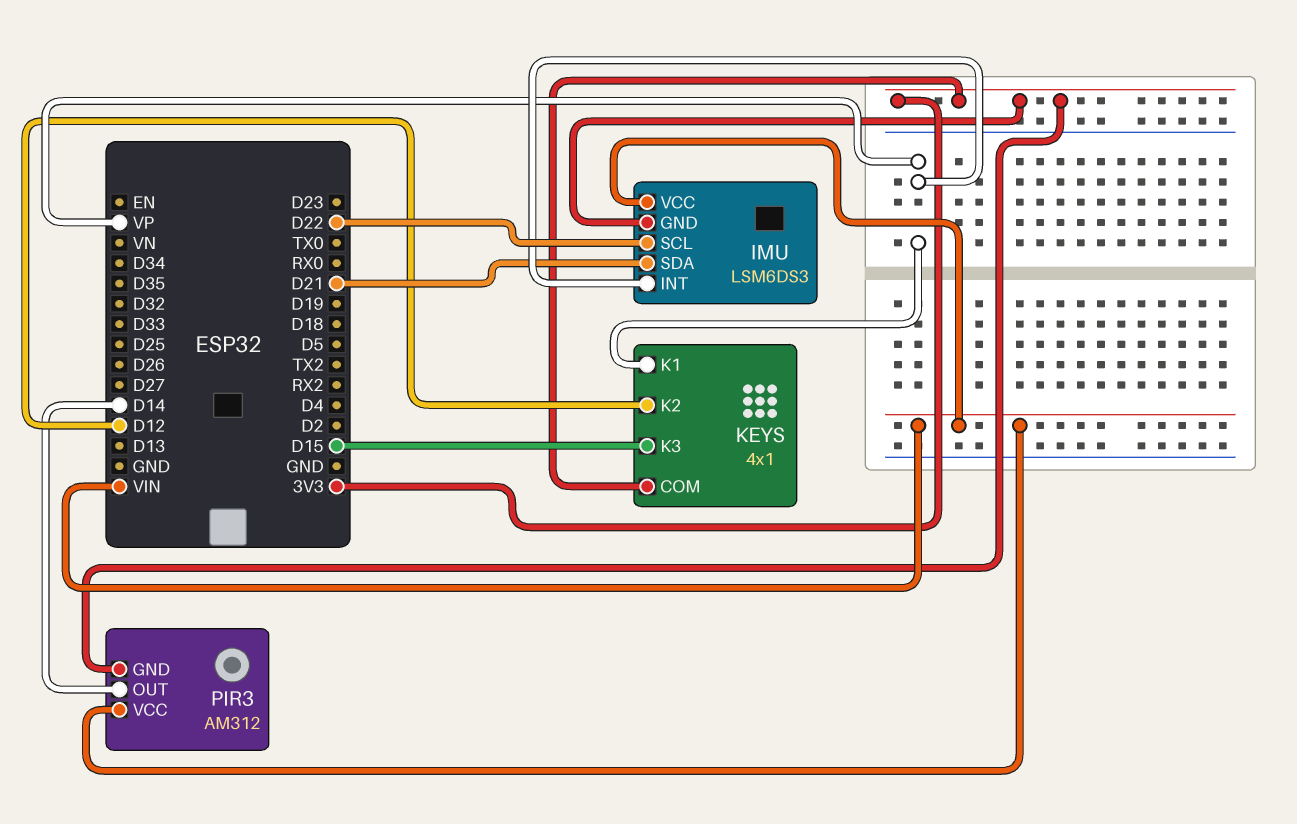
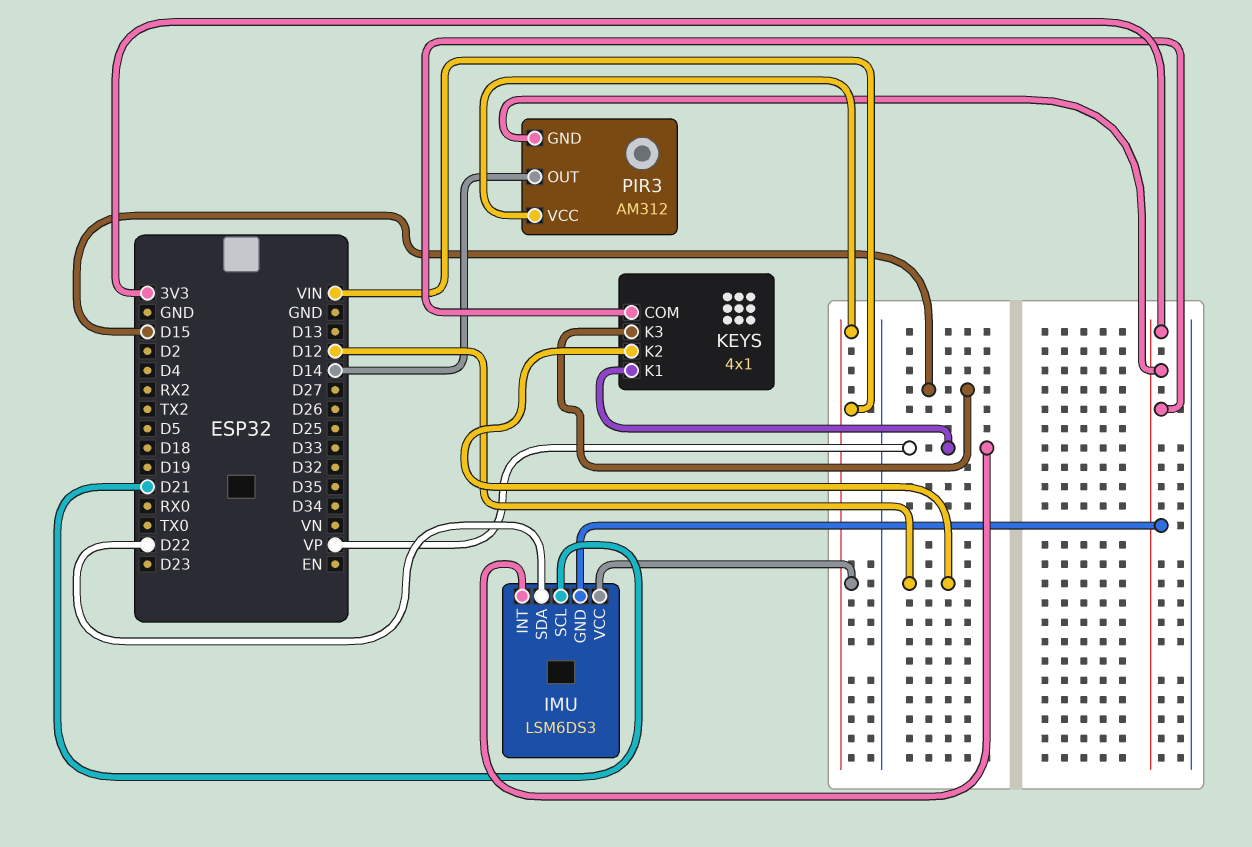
IMU pin SCL: D22 -> D21
IMU pin SDA: D21 -> D22

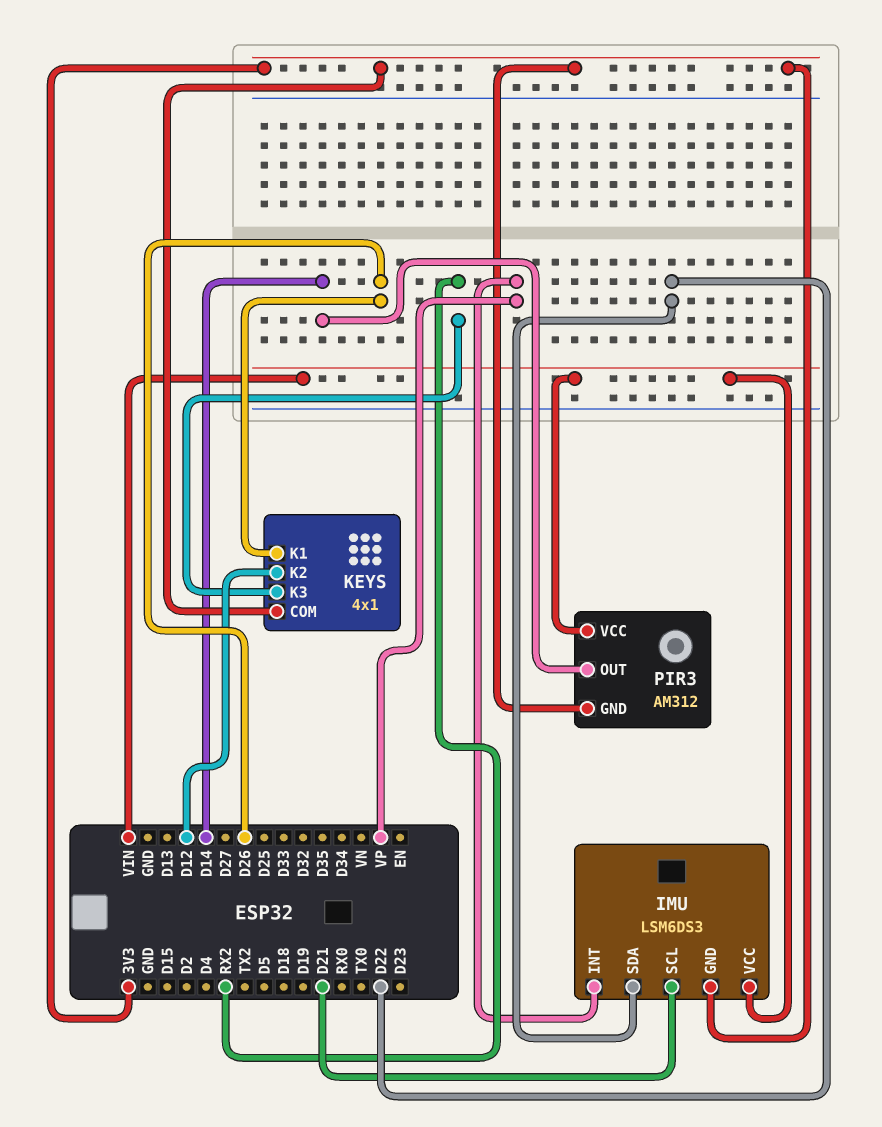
KEYS pin K1: VP -> D26
KEYS pin K3: D15 -> RX2

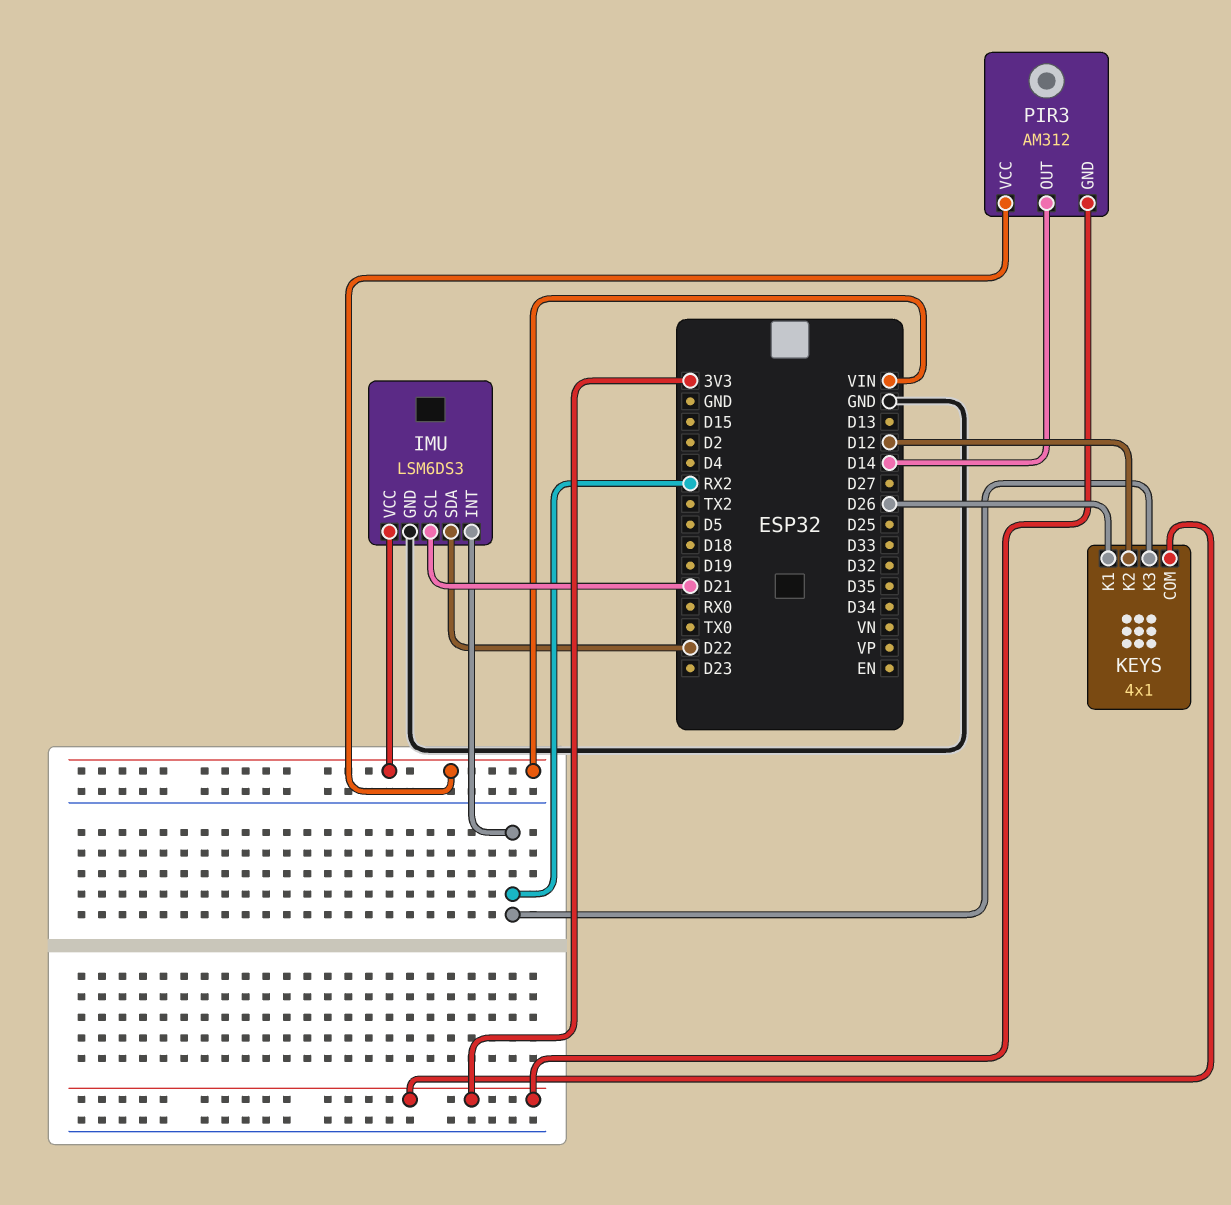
IMU pin GND: 3V3 -> GND
IMU pin INT: VP -> RX2

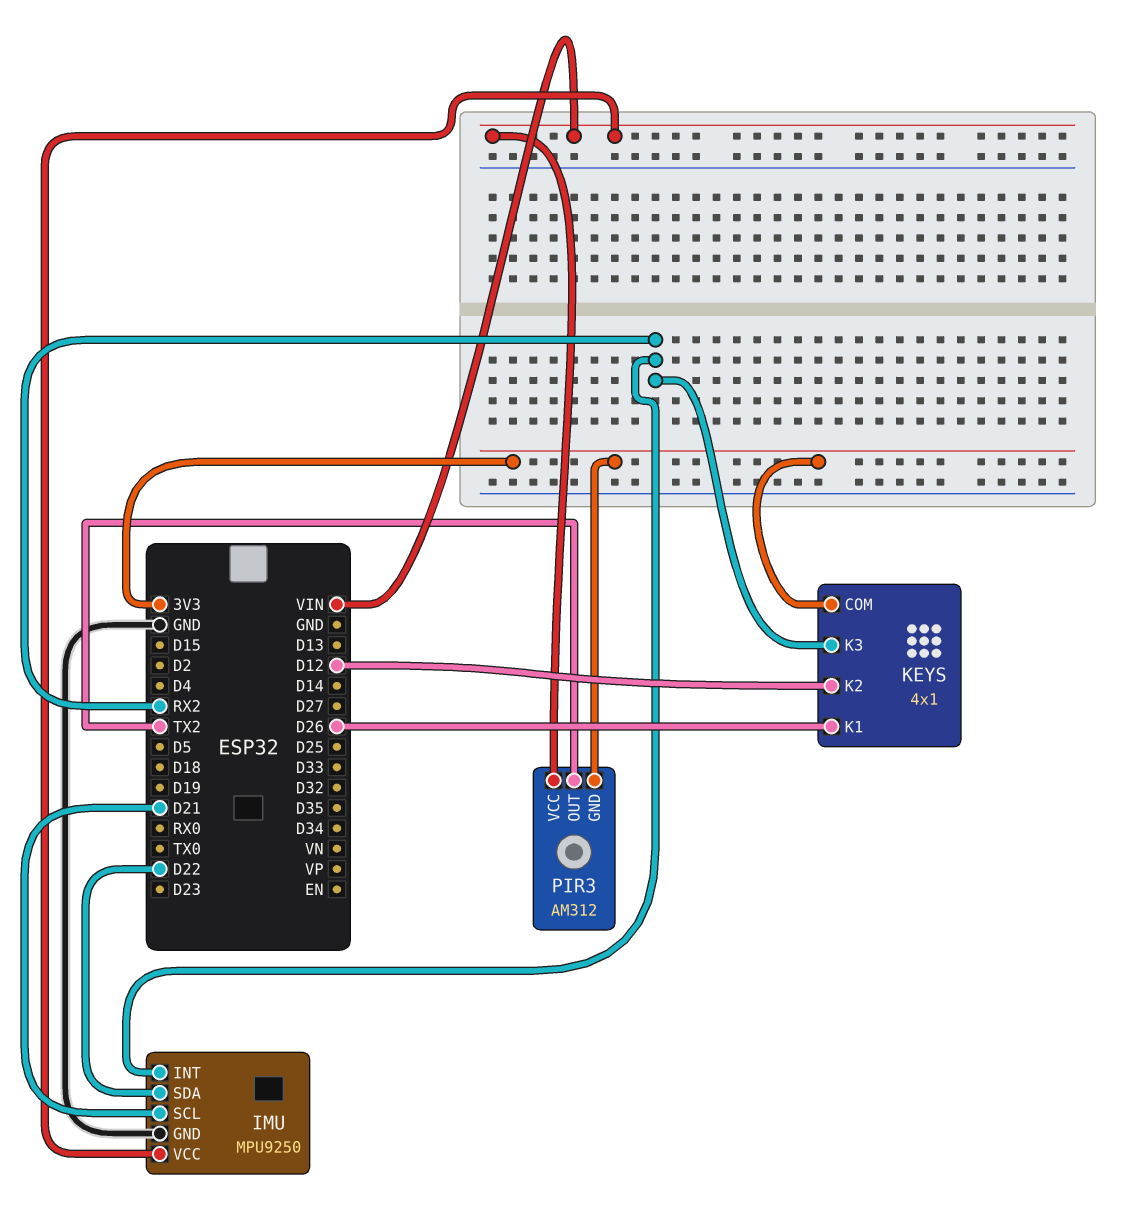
IMU: LSM6DS3 -> MPU9250
PIR3 pin OUT: D14 -> TX2

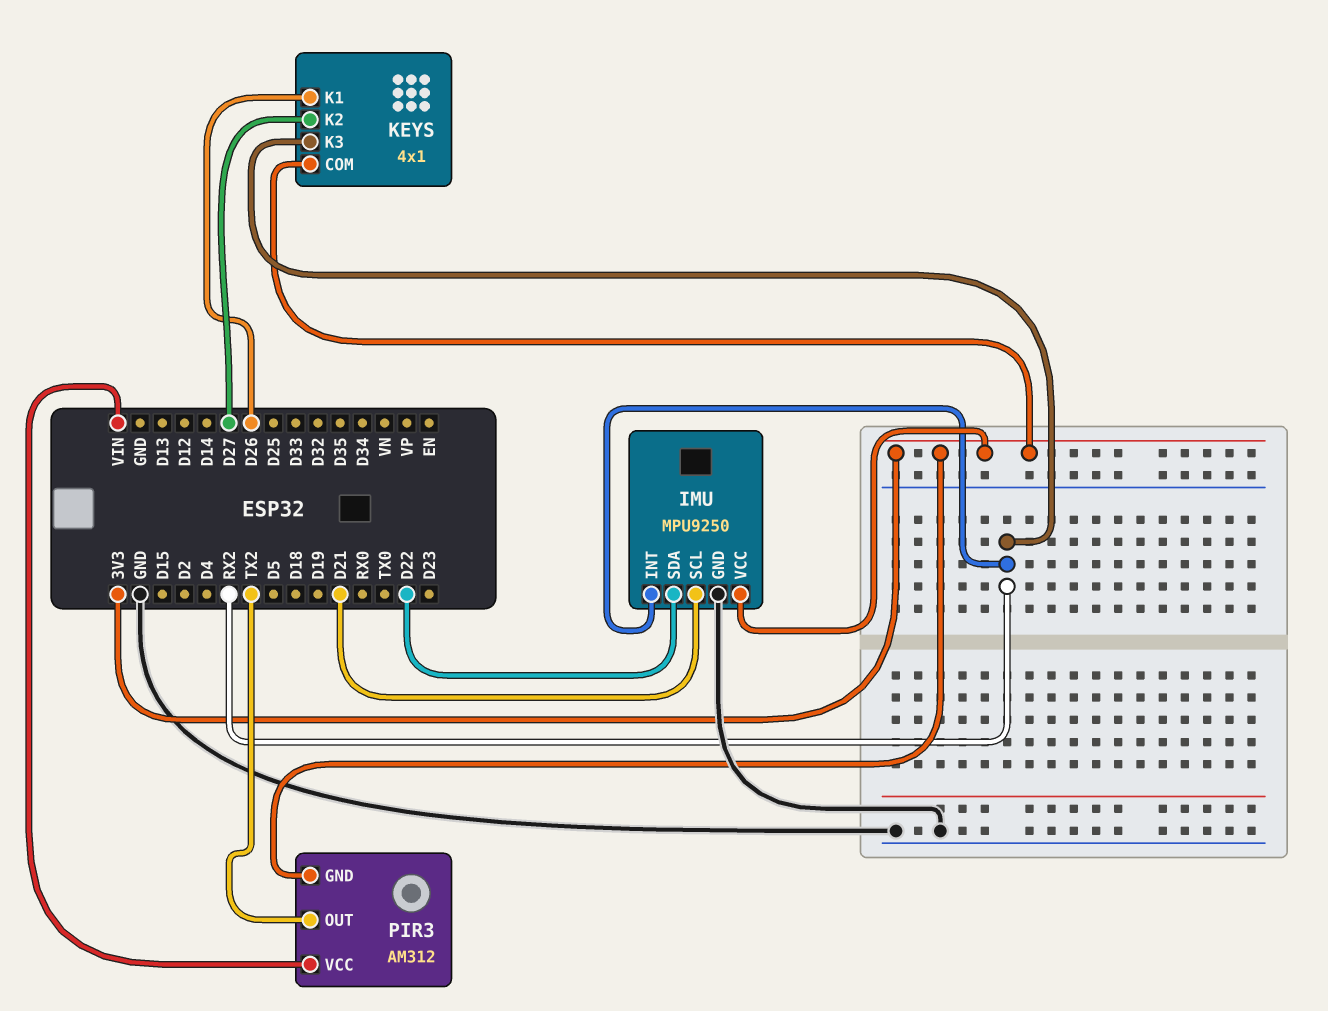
IMU pin VCC: VIN -> 3V3
KEYS pin K2: D12 -> D27

